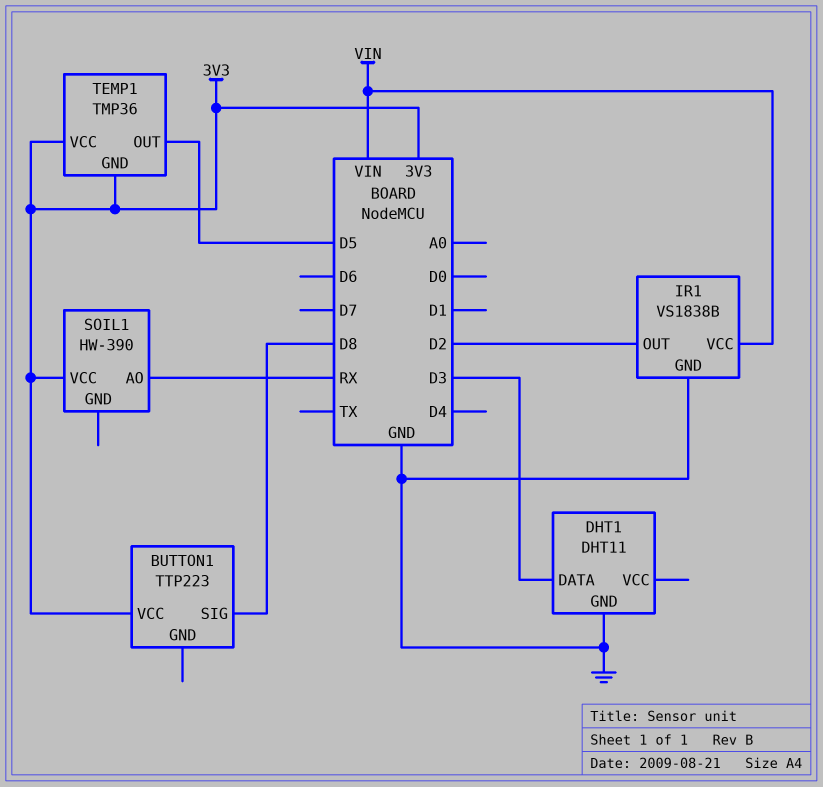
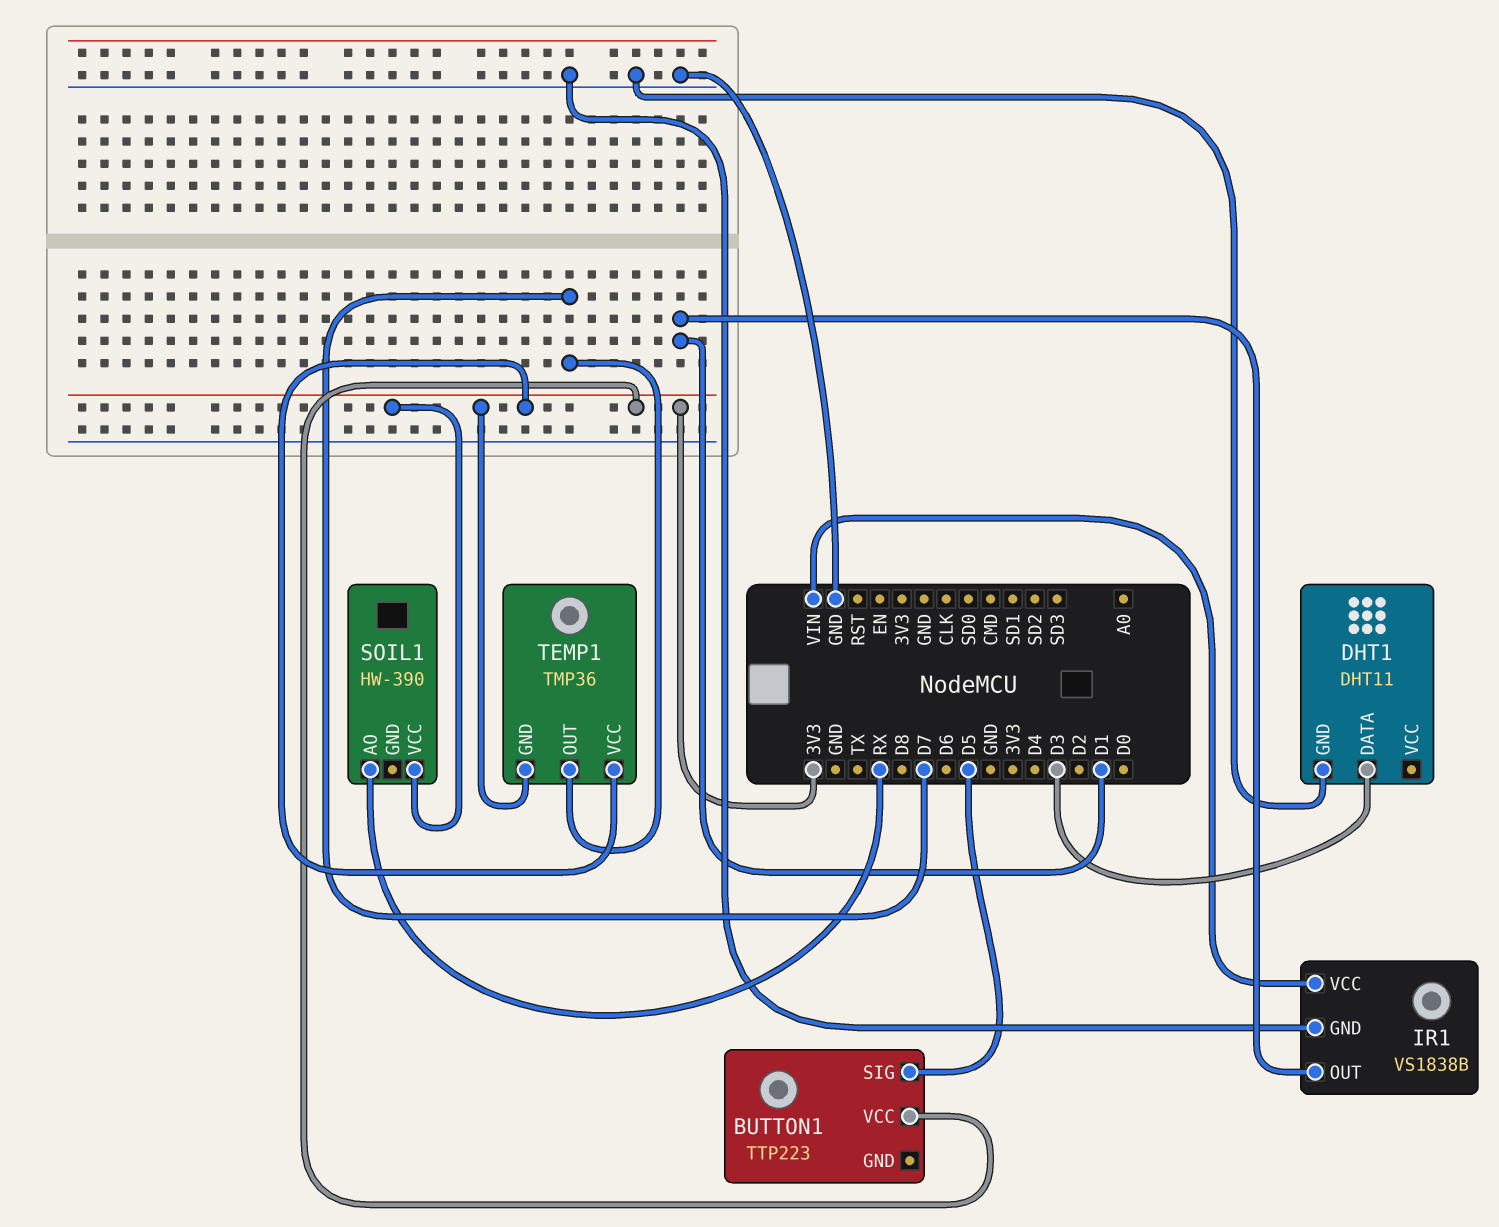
BUTTON1 pin SIG: D8 -> D5
IR1 pin OUT: D2 -> D1
TEMP1 pin OUT: D5 -> D7

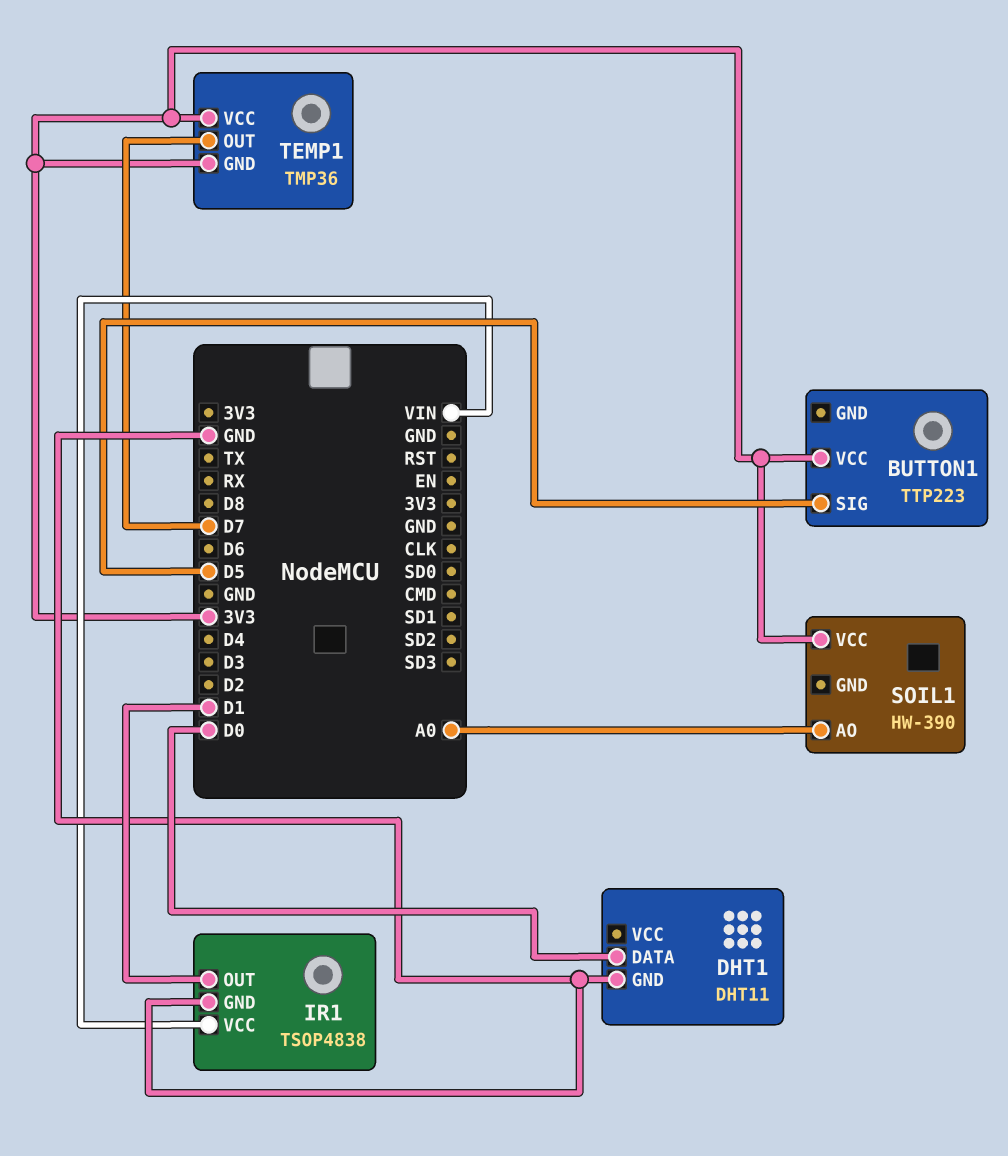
DHT1 pin DATA: D3 -> D0
IR1: VS1838B -> TSOP4838
SOIL1 pin AO: RX -> A0

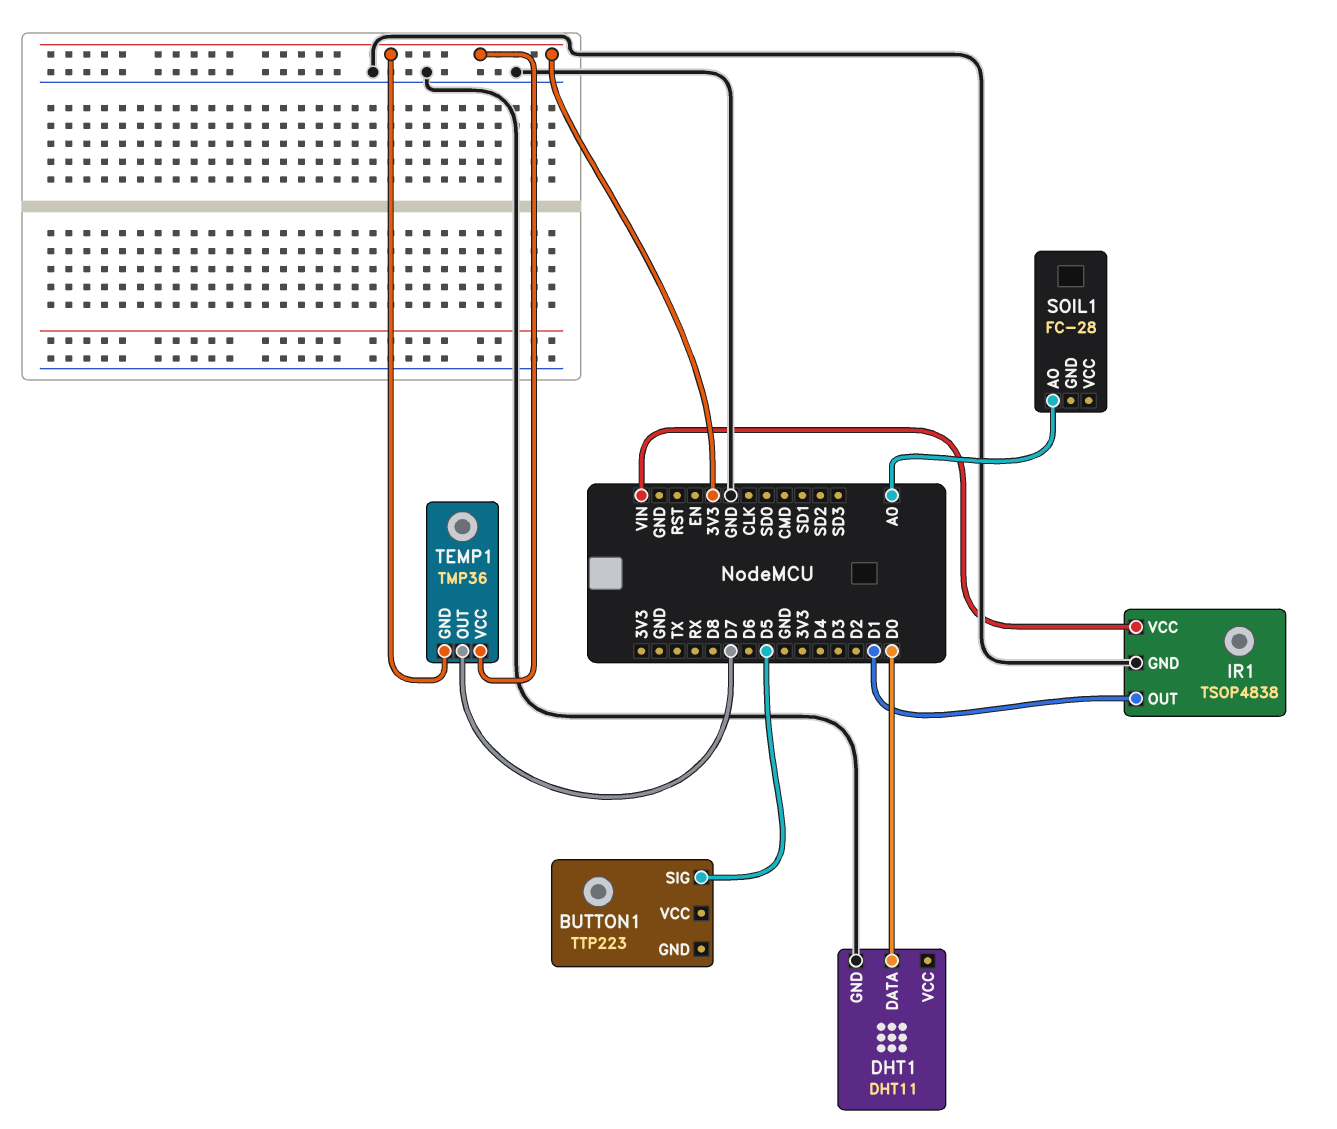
BUTTON1 pin VCC: 3V3 -> none
SOIL1: HW-390 -> FC-28
SOIL1 pin VCC: 3V3 -> none

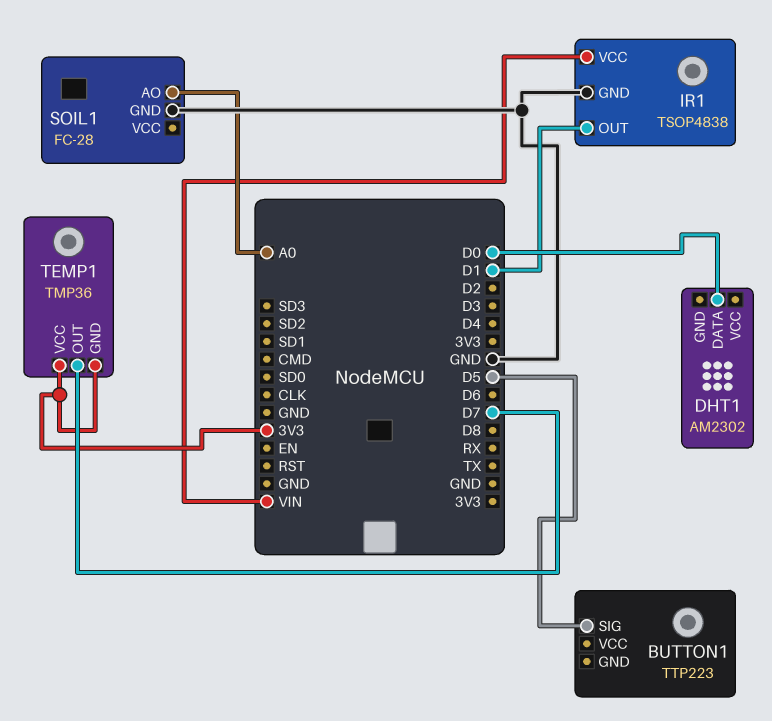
DHT1: DHT11 -> AM2302
DHT1 pin GND: GND -> none
SOIL1 pin GND: none -> GND

